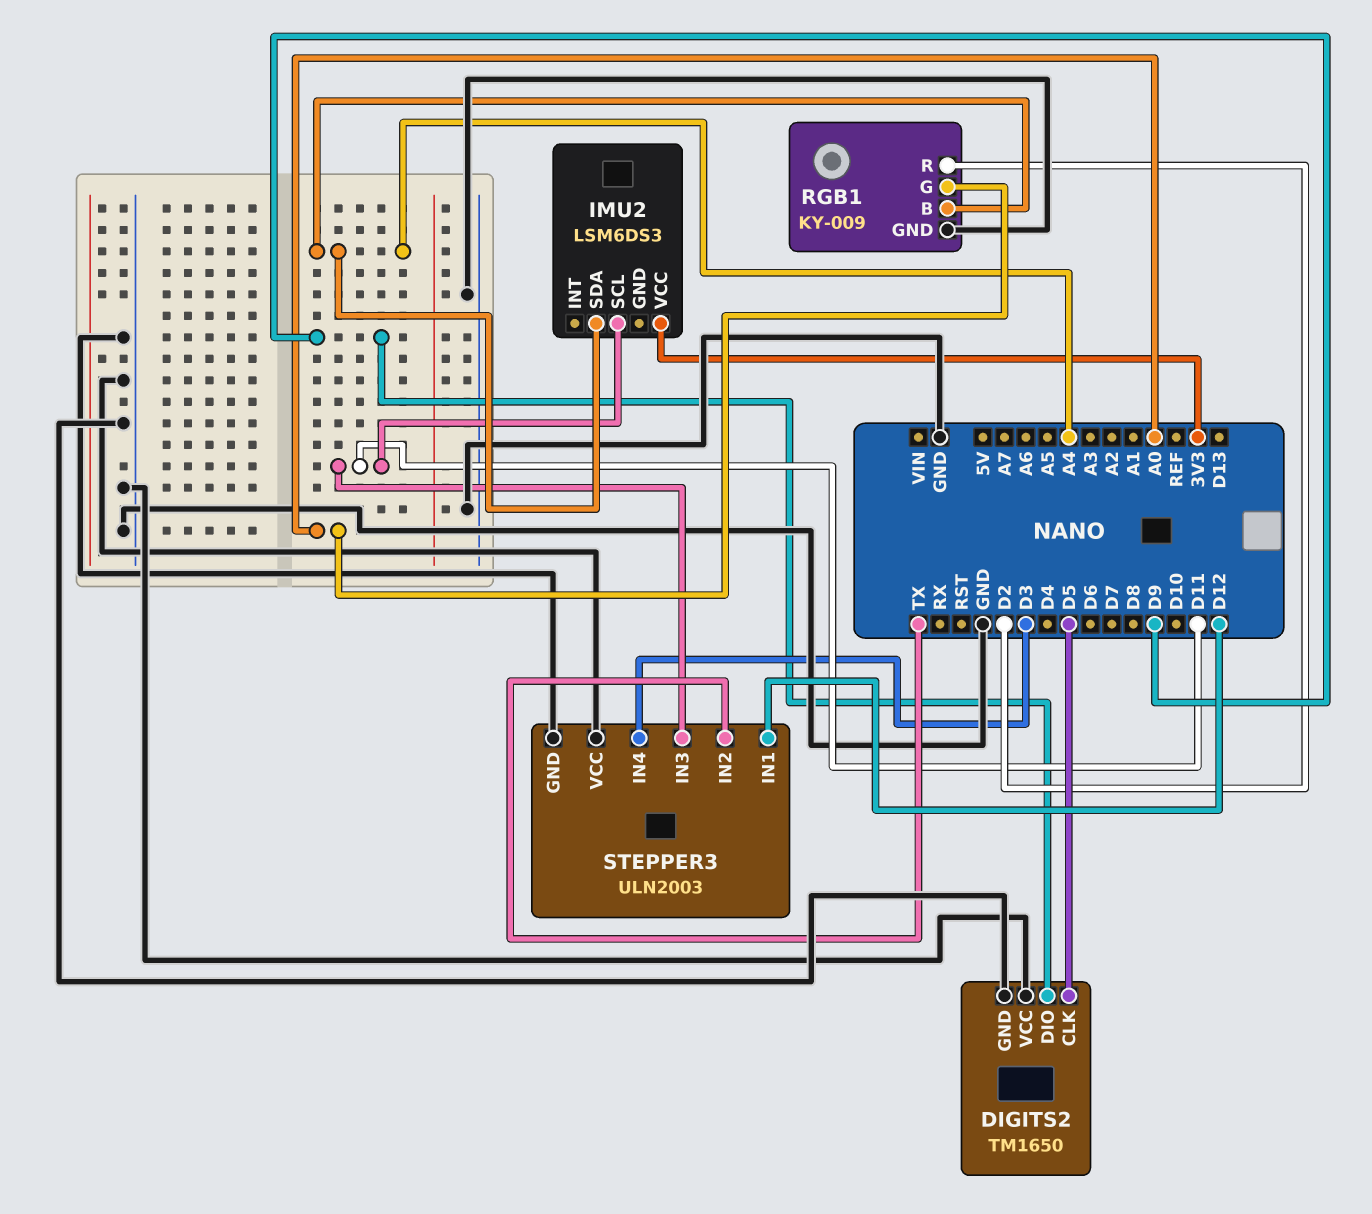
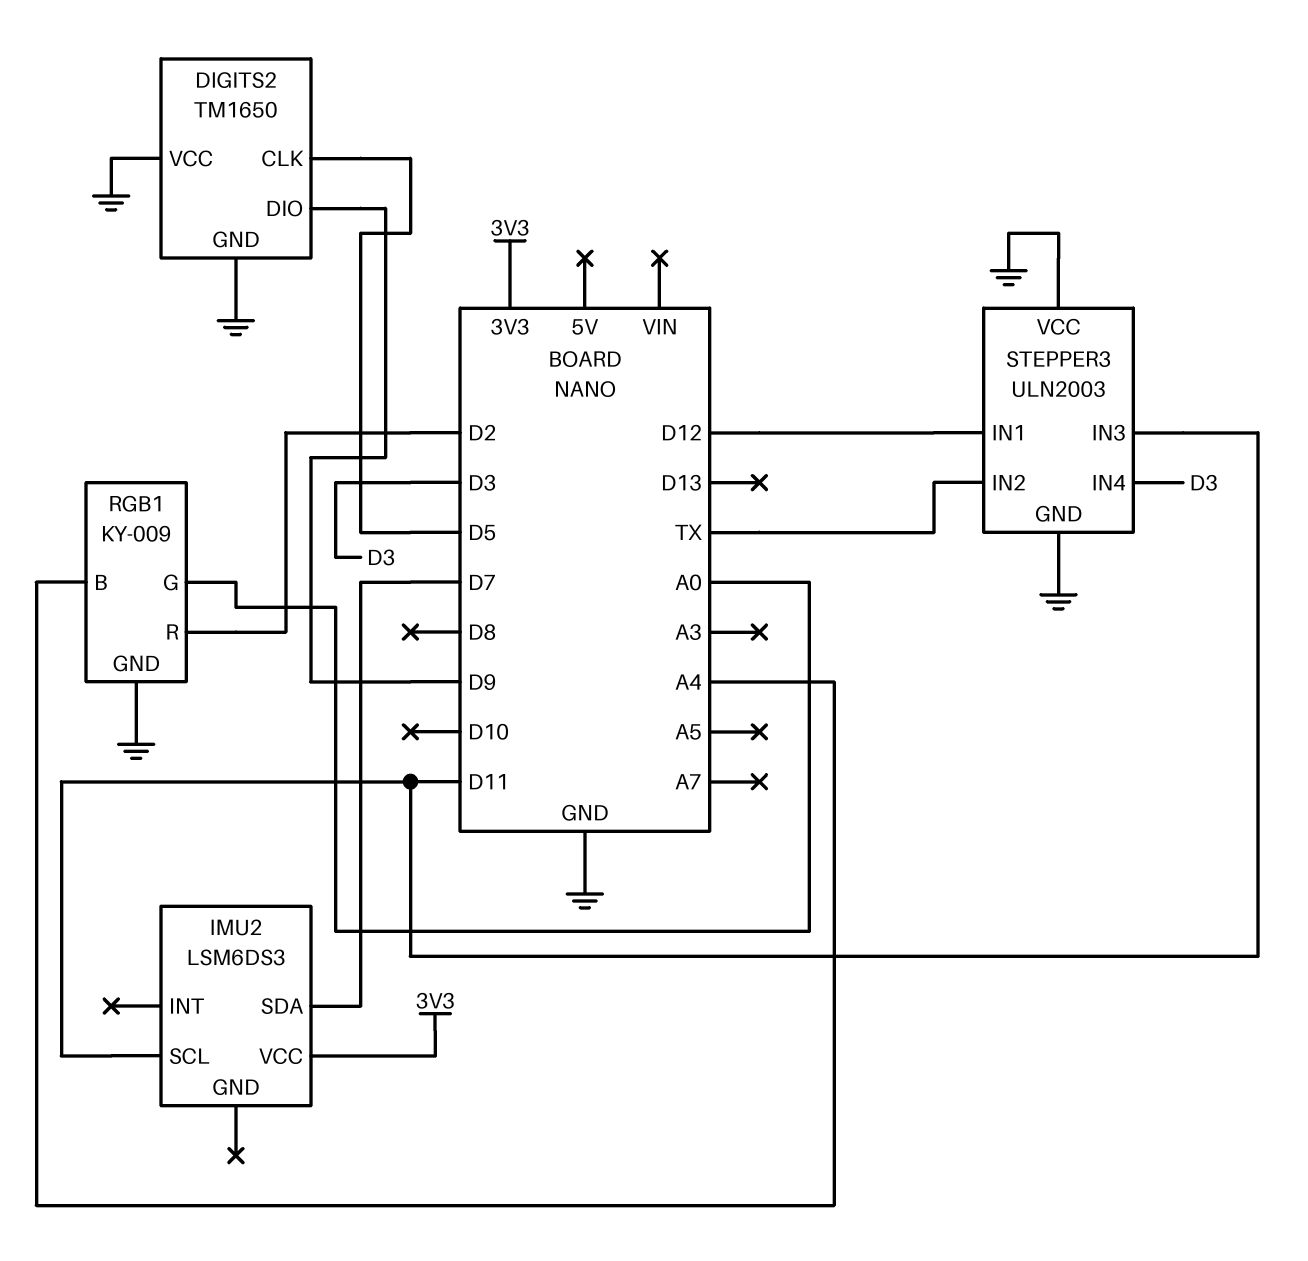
IMU2 pin SDA: A4 -> D7

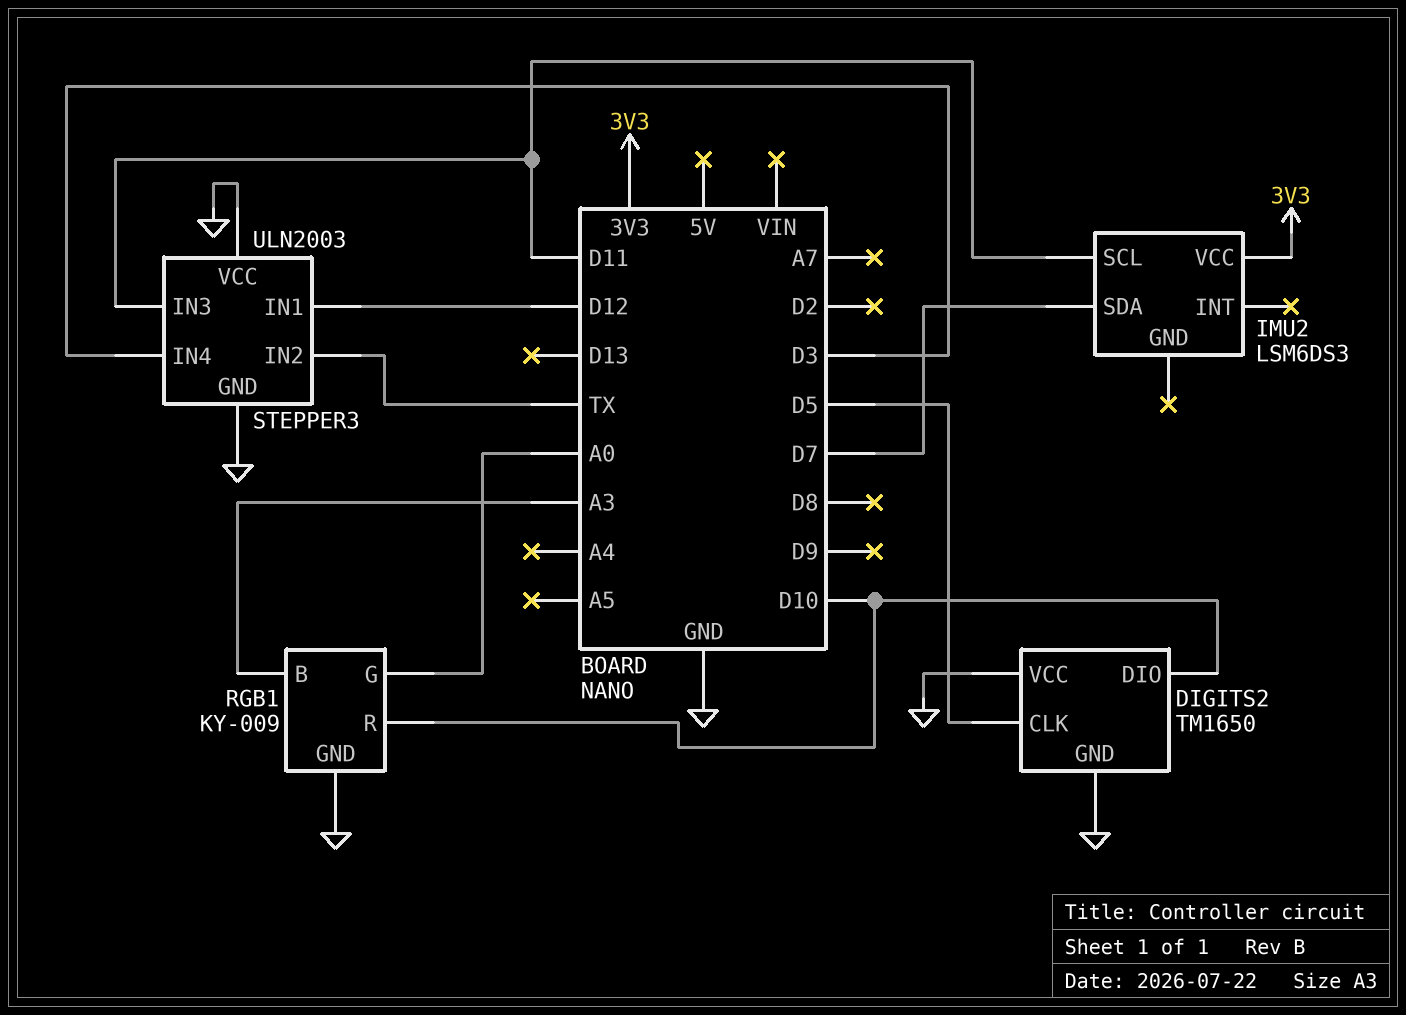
DIGITS2 pin DIO: D9 -> D10
RGB1 pin B: A4 -> A3
RGB1 pin R: D2 -> D10

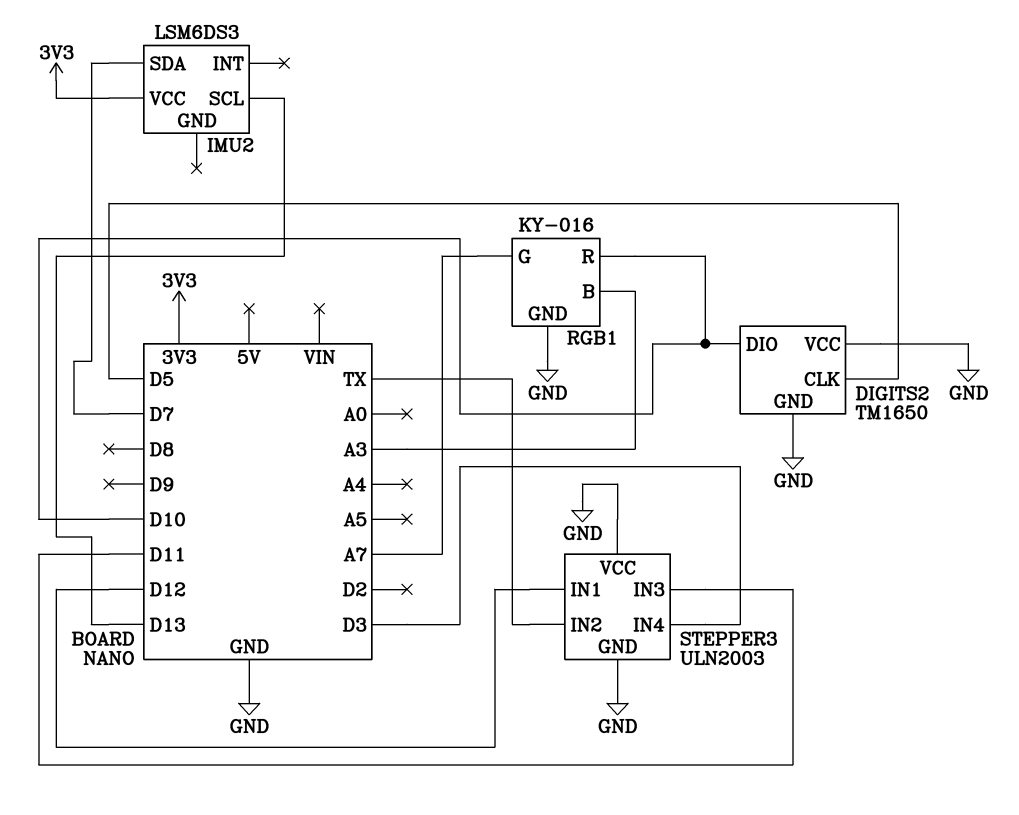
IMU2 pin SCL: D11 -> D13
RGB1: KY-009 -> KY-016
RGB1 pin G: A0 -> A7

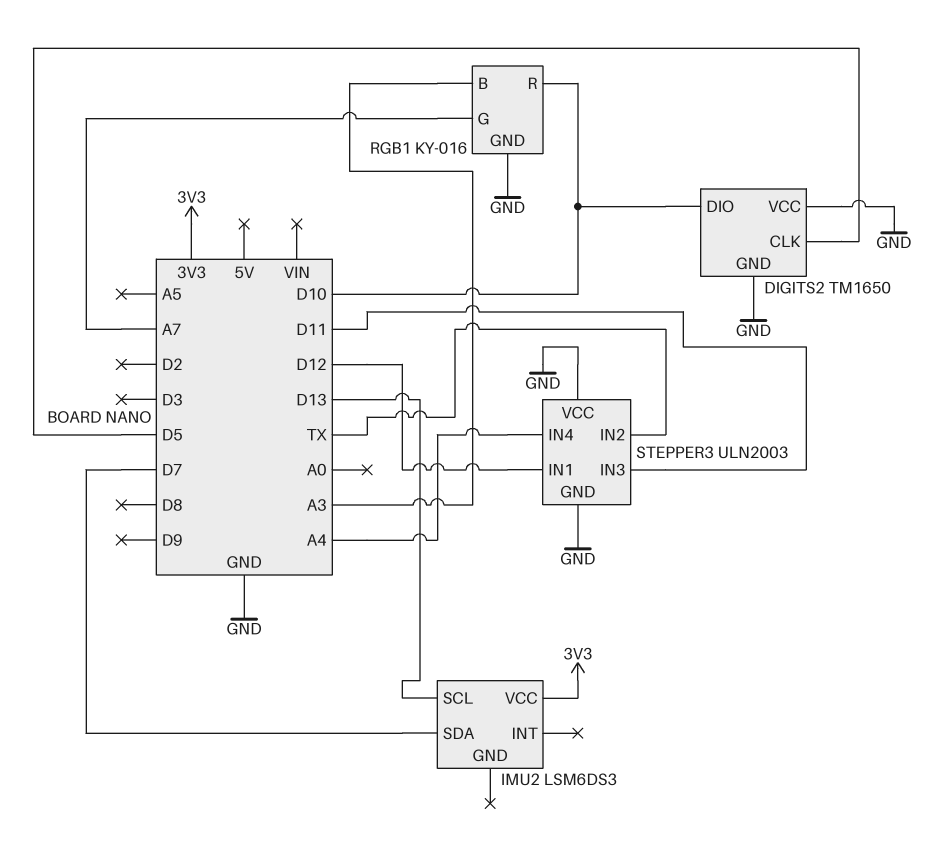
STEPPER3 pin IN4: D3 -> A4

